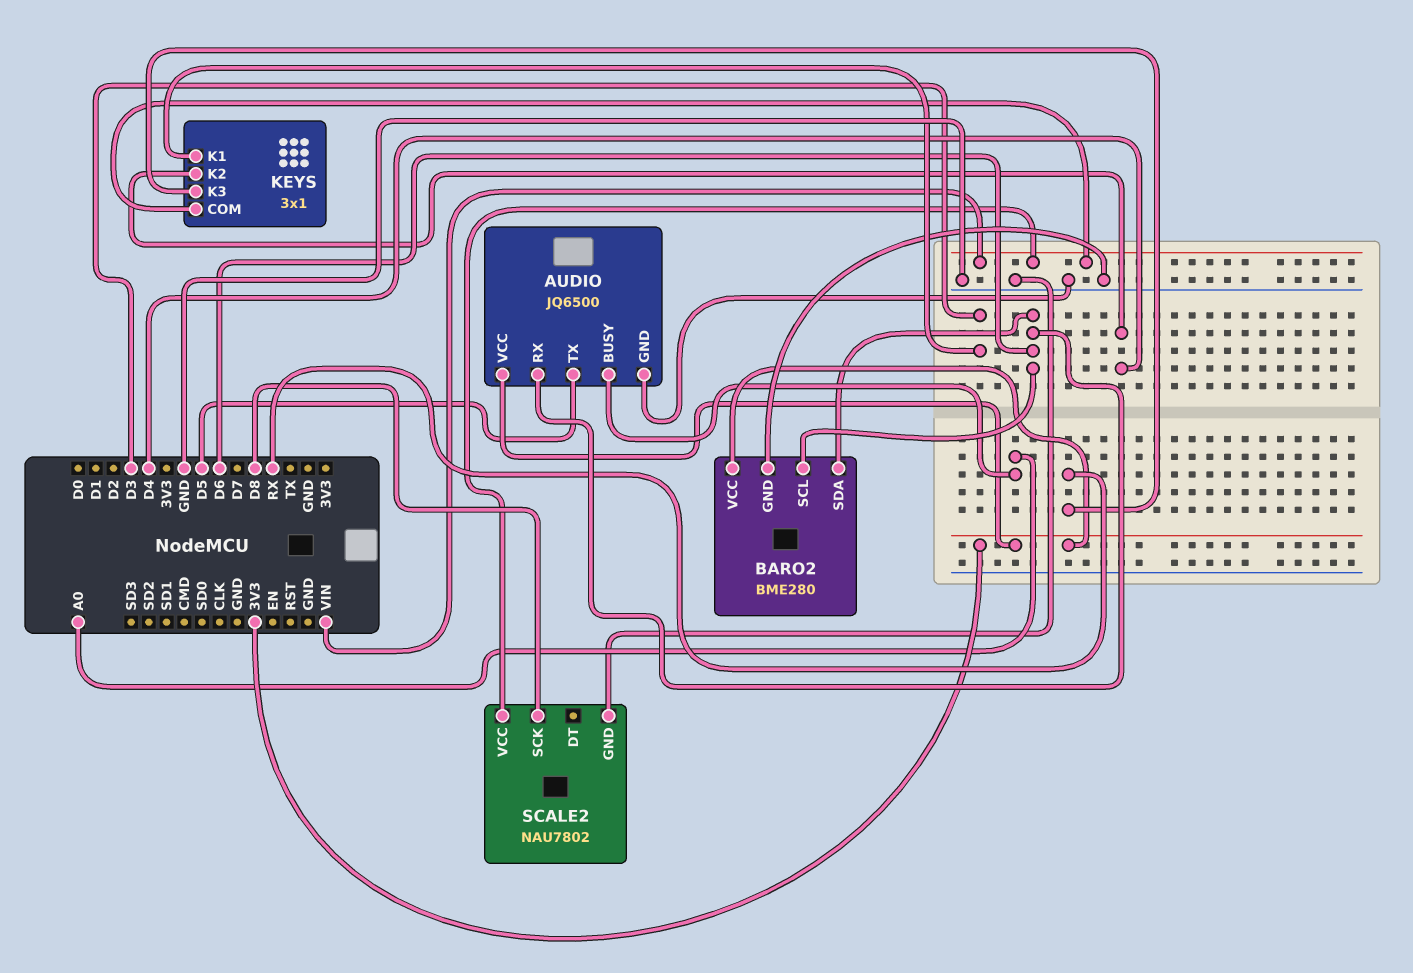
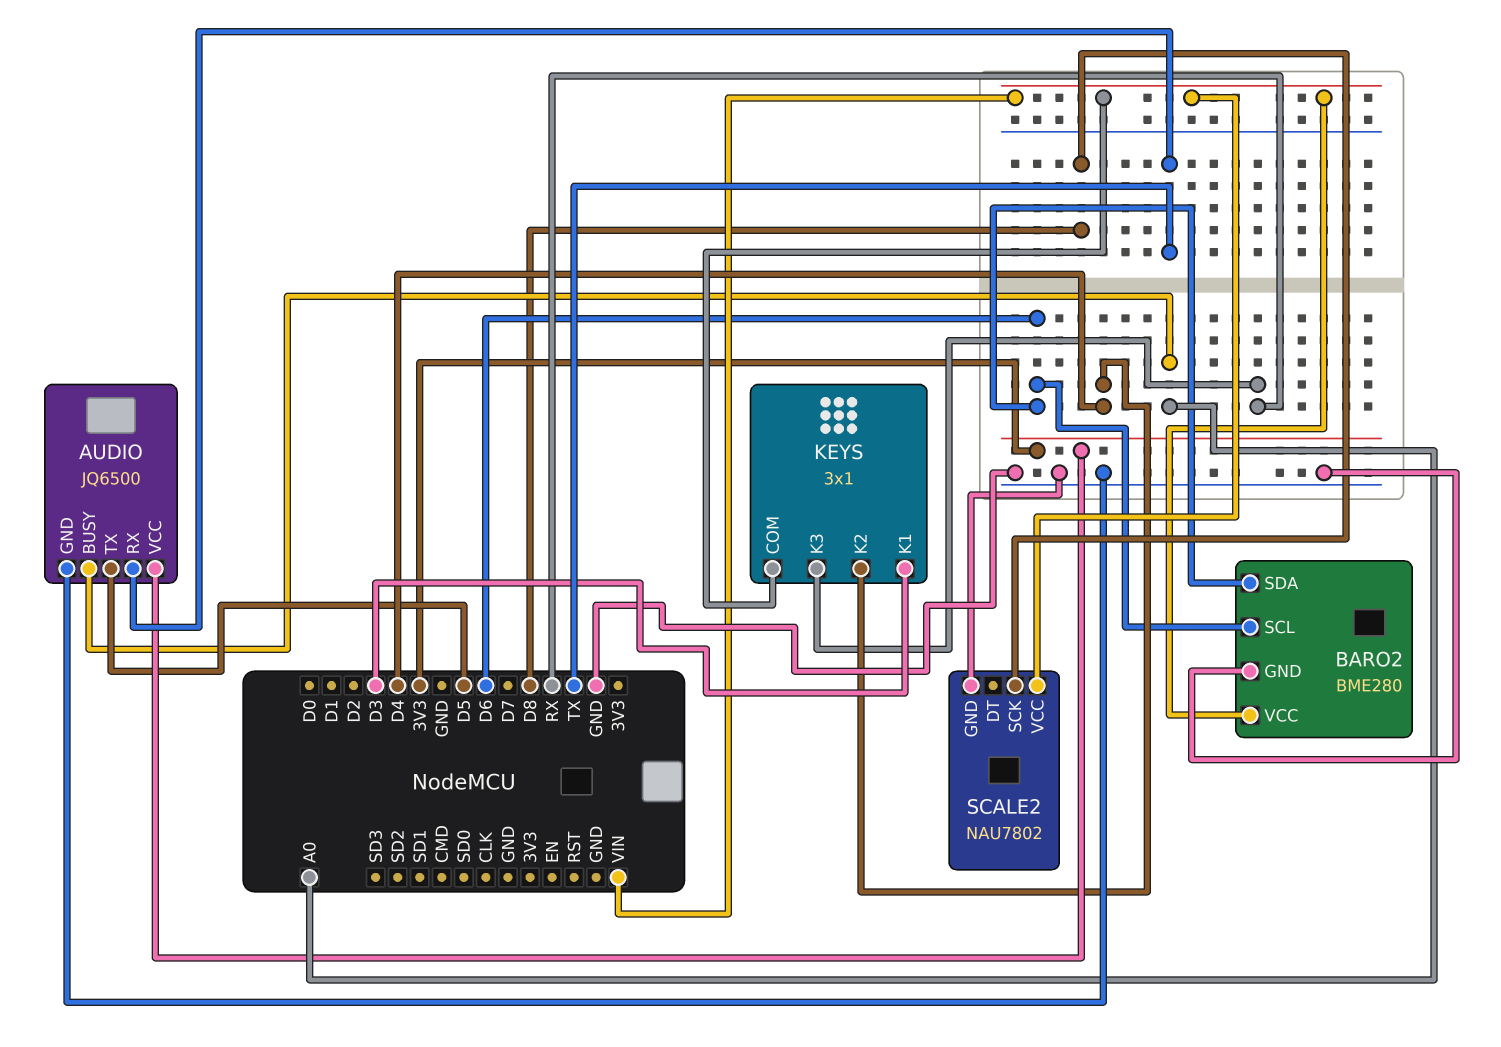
AUDIO pin RX: D6 -> TX
BARO2 pin VCC: 3V3 -> VIN

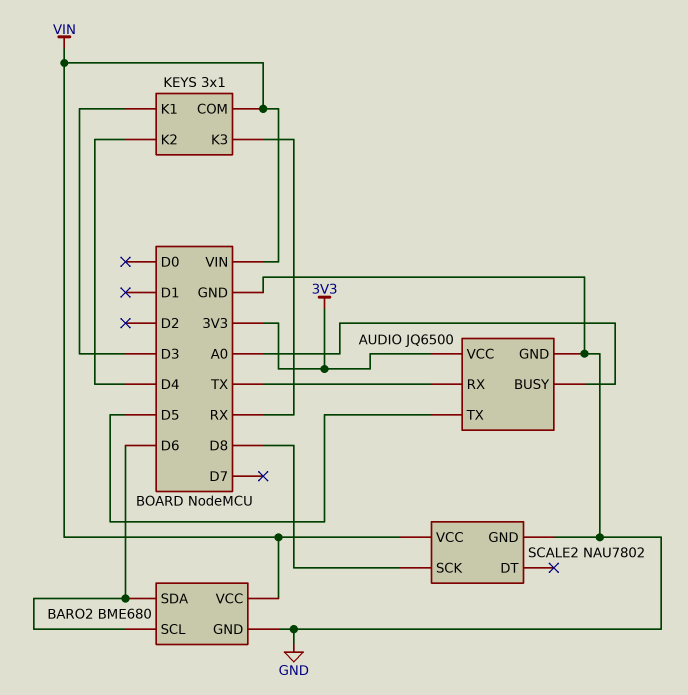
BARO2: BME280 -> BME680

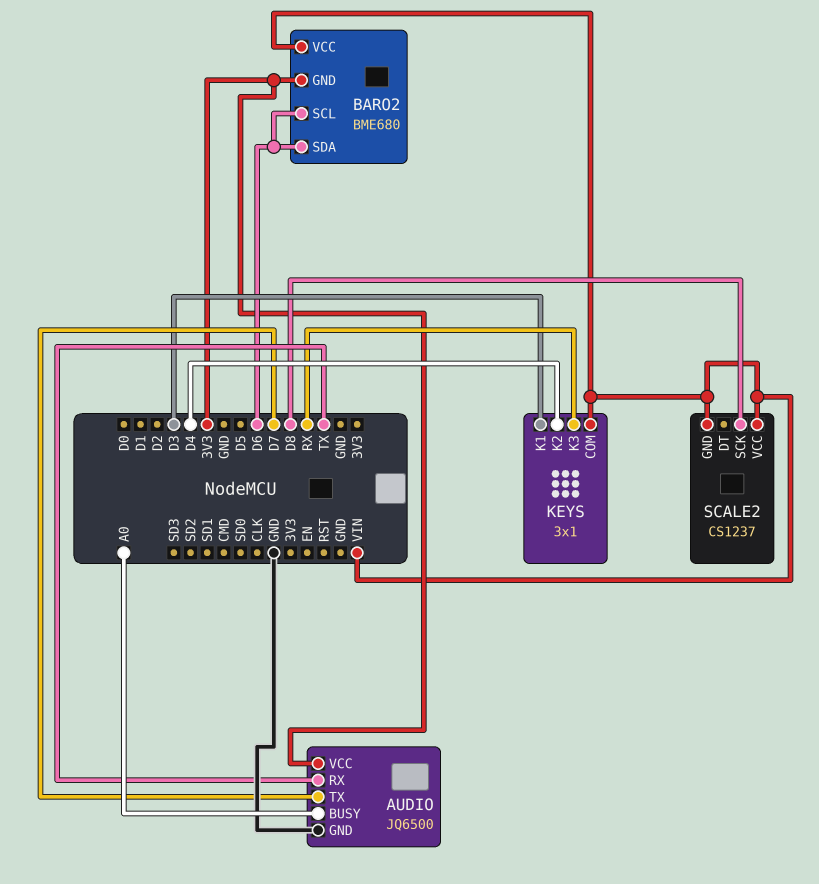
AUDIO pin TX: D5 -> D7
BARO2 pin GND: GND -> 3V3
SCALE2: NAU7802 -> CS1237
SCALE2 pin GND: GND -> VIN

